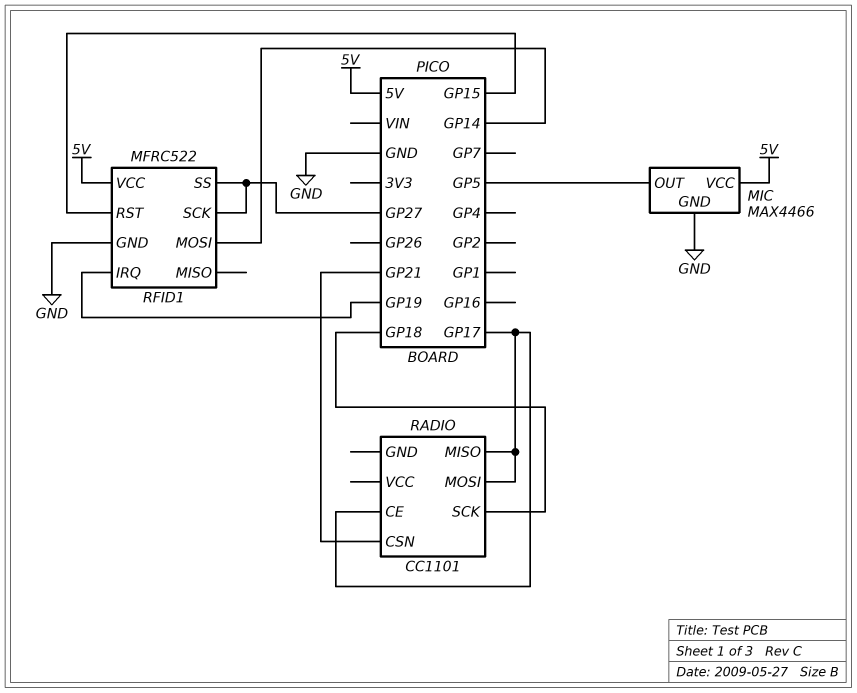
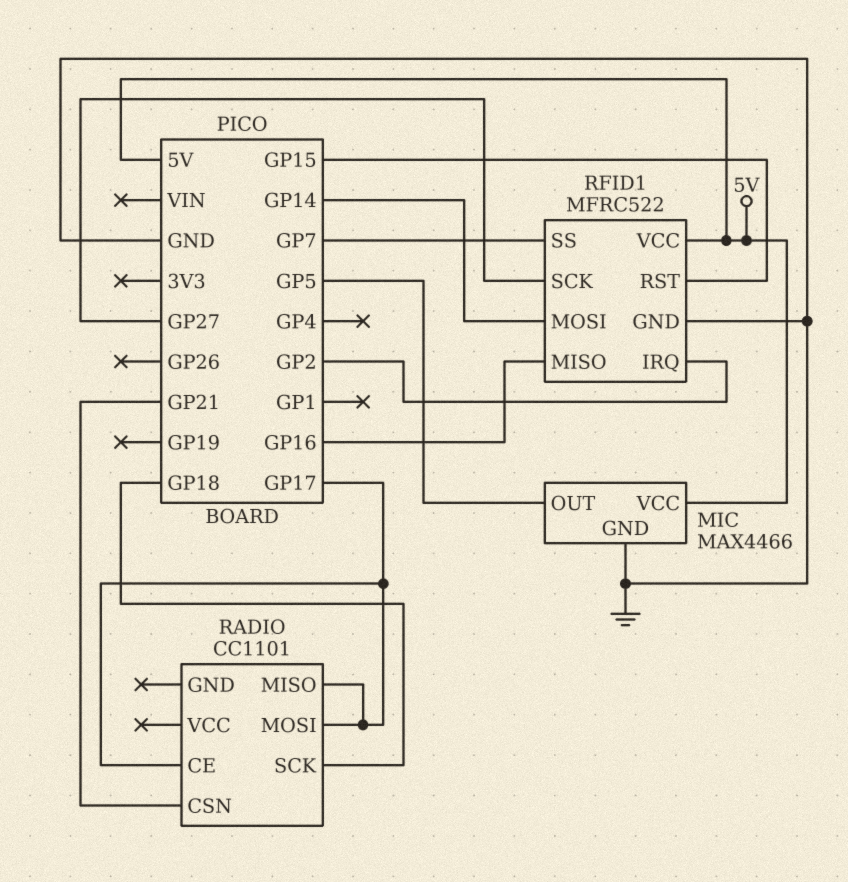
RFID1 pin IRQ: GP19 -> GP2
RFID1 pin MISO: none -> GP16
RFID1 pin SS: GP27 -> GP7

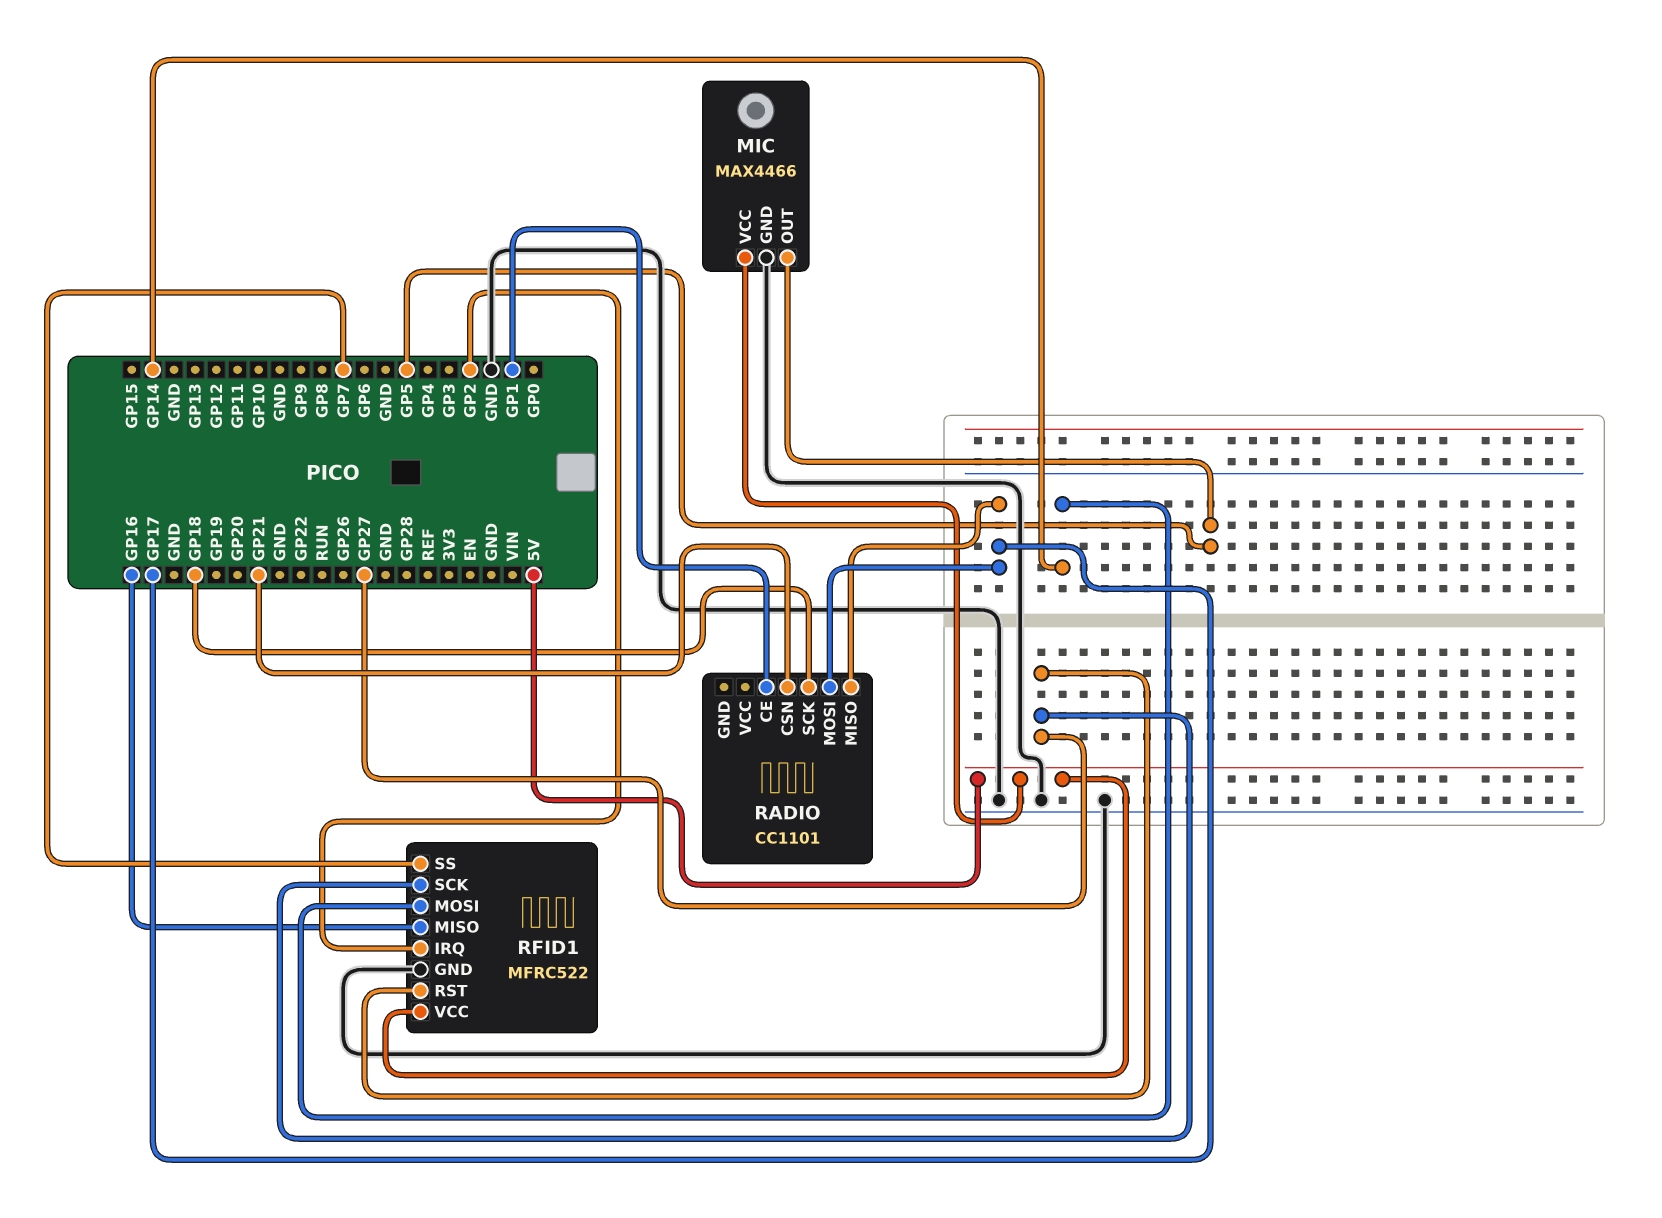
RADIO pin CE: GP17 -> GP1
RFID1 pin RST: GP15 -> GP27

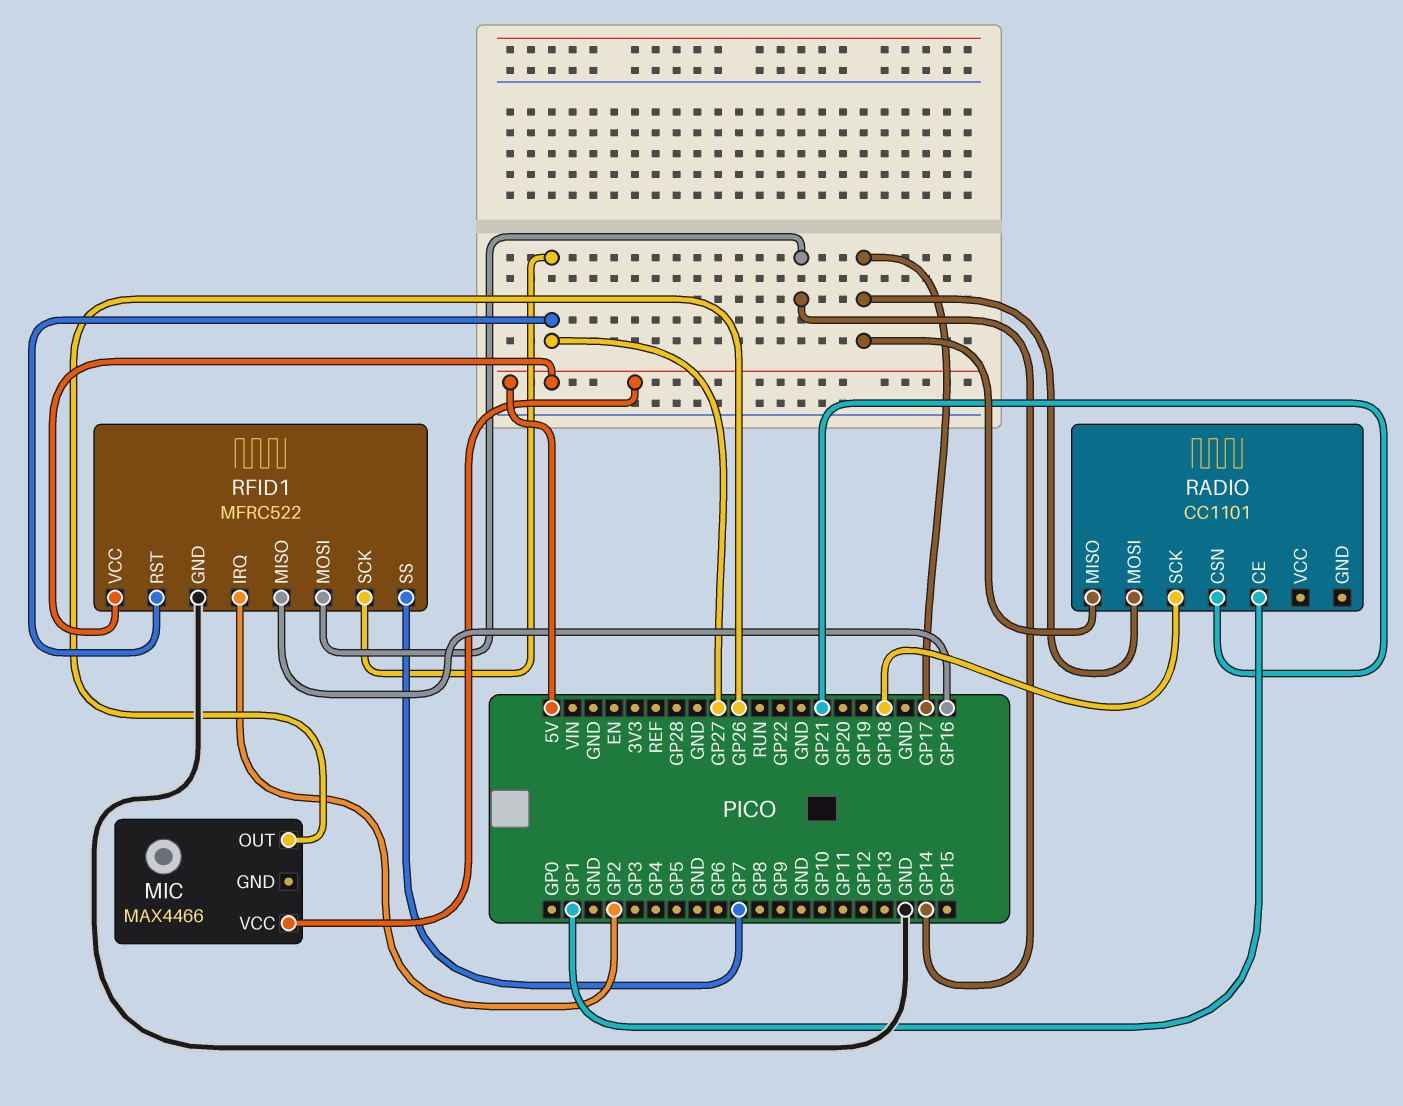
MIC pin GND: GND -> none
MIC pin OUT: GP5 -> GP26

